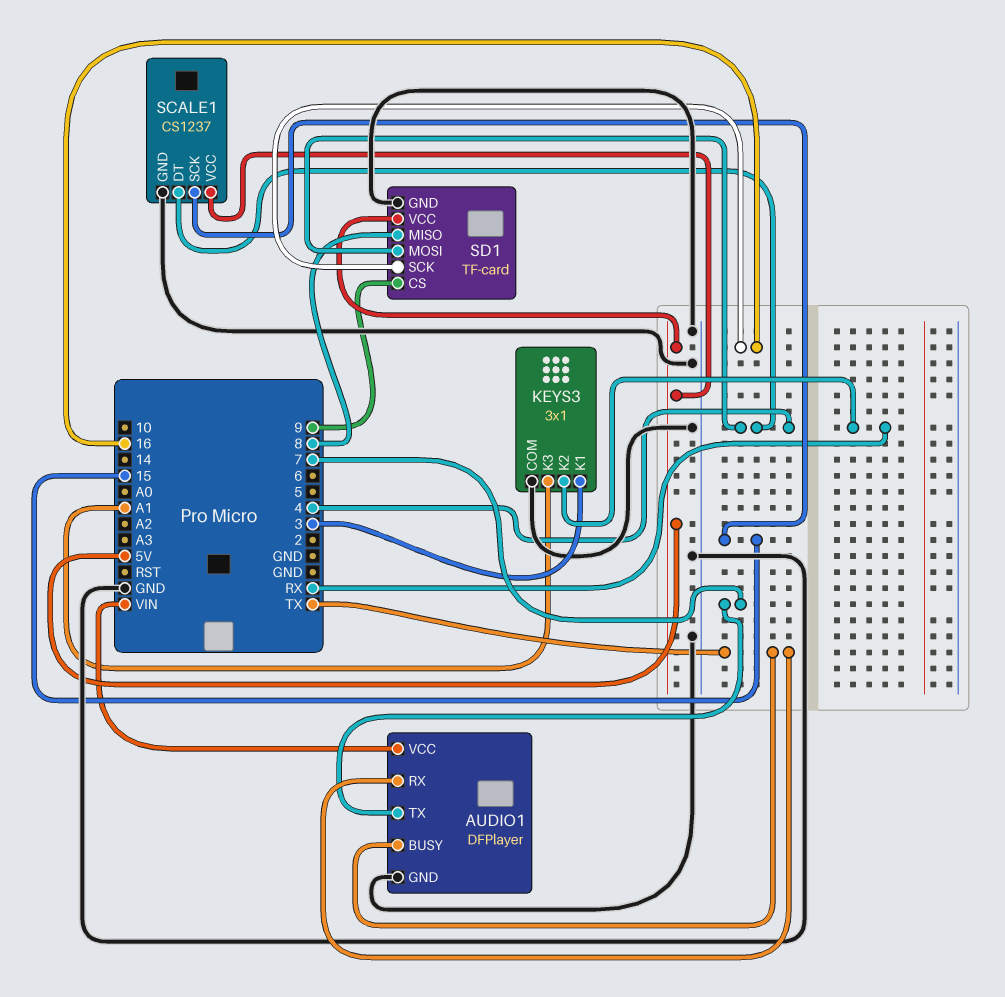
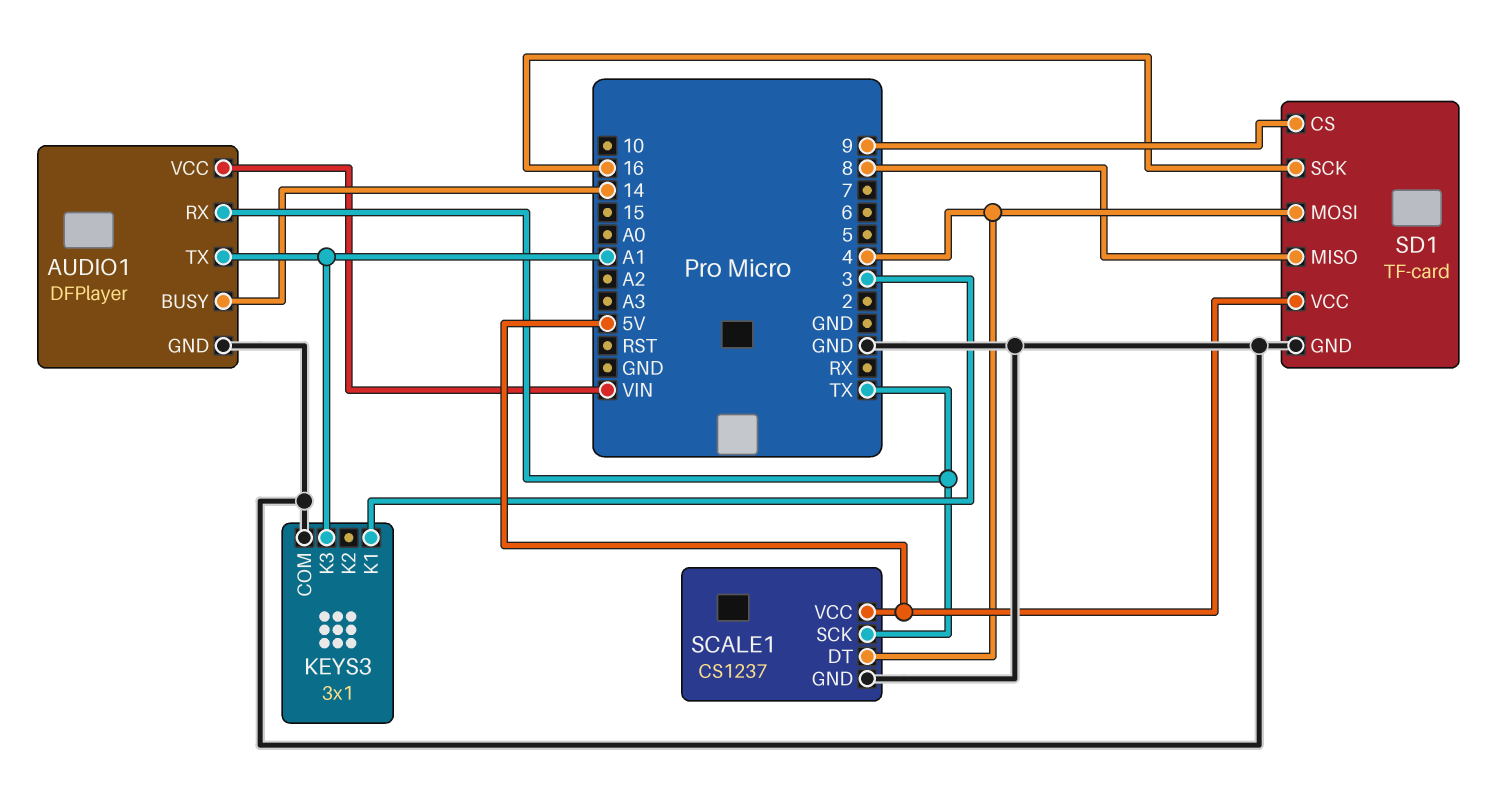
AUDIO1 pin BUSY: TX -> 14
AUDIO1 pin TX: 7 -> A1
KEYS3 pin K2: RX -> none
SCALE1 pin SCK: 15 -> TX

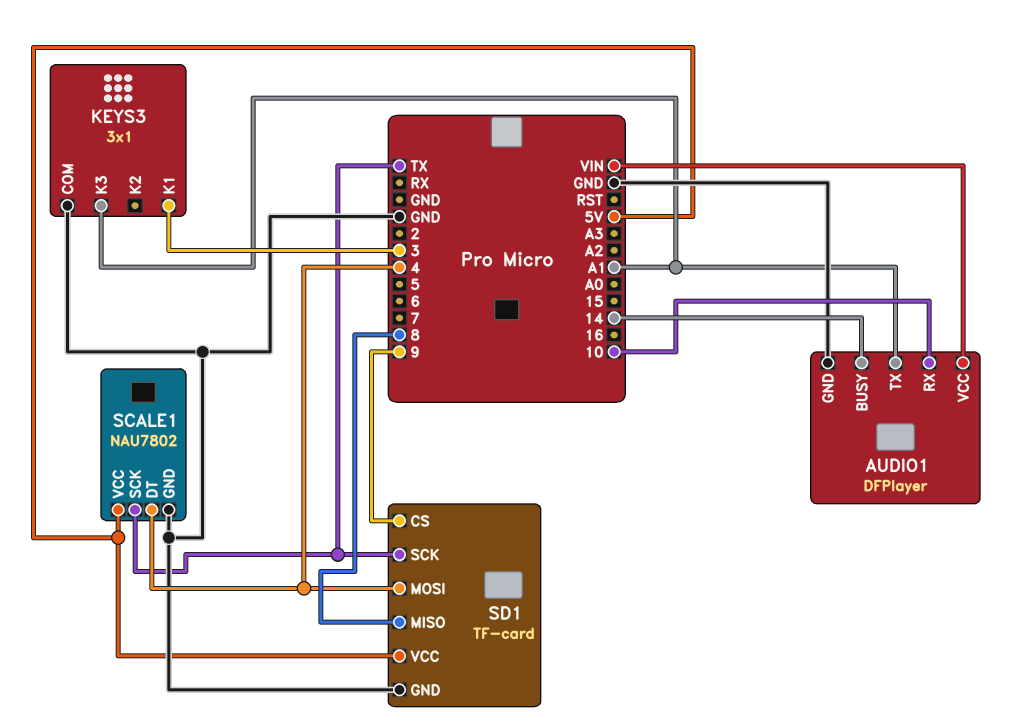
AUDIO1 pin RX: TX -> 10
SCALE1: CS1237 -> NAU7802
SD1 pin SCK: 16 -> TX

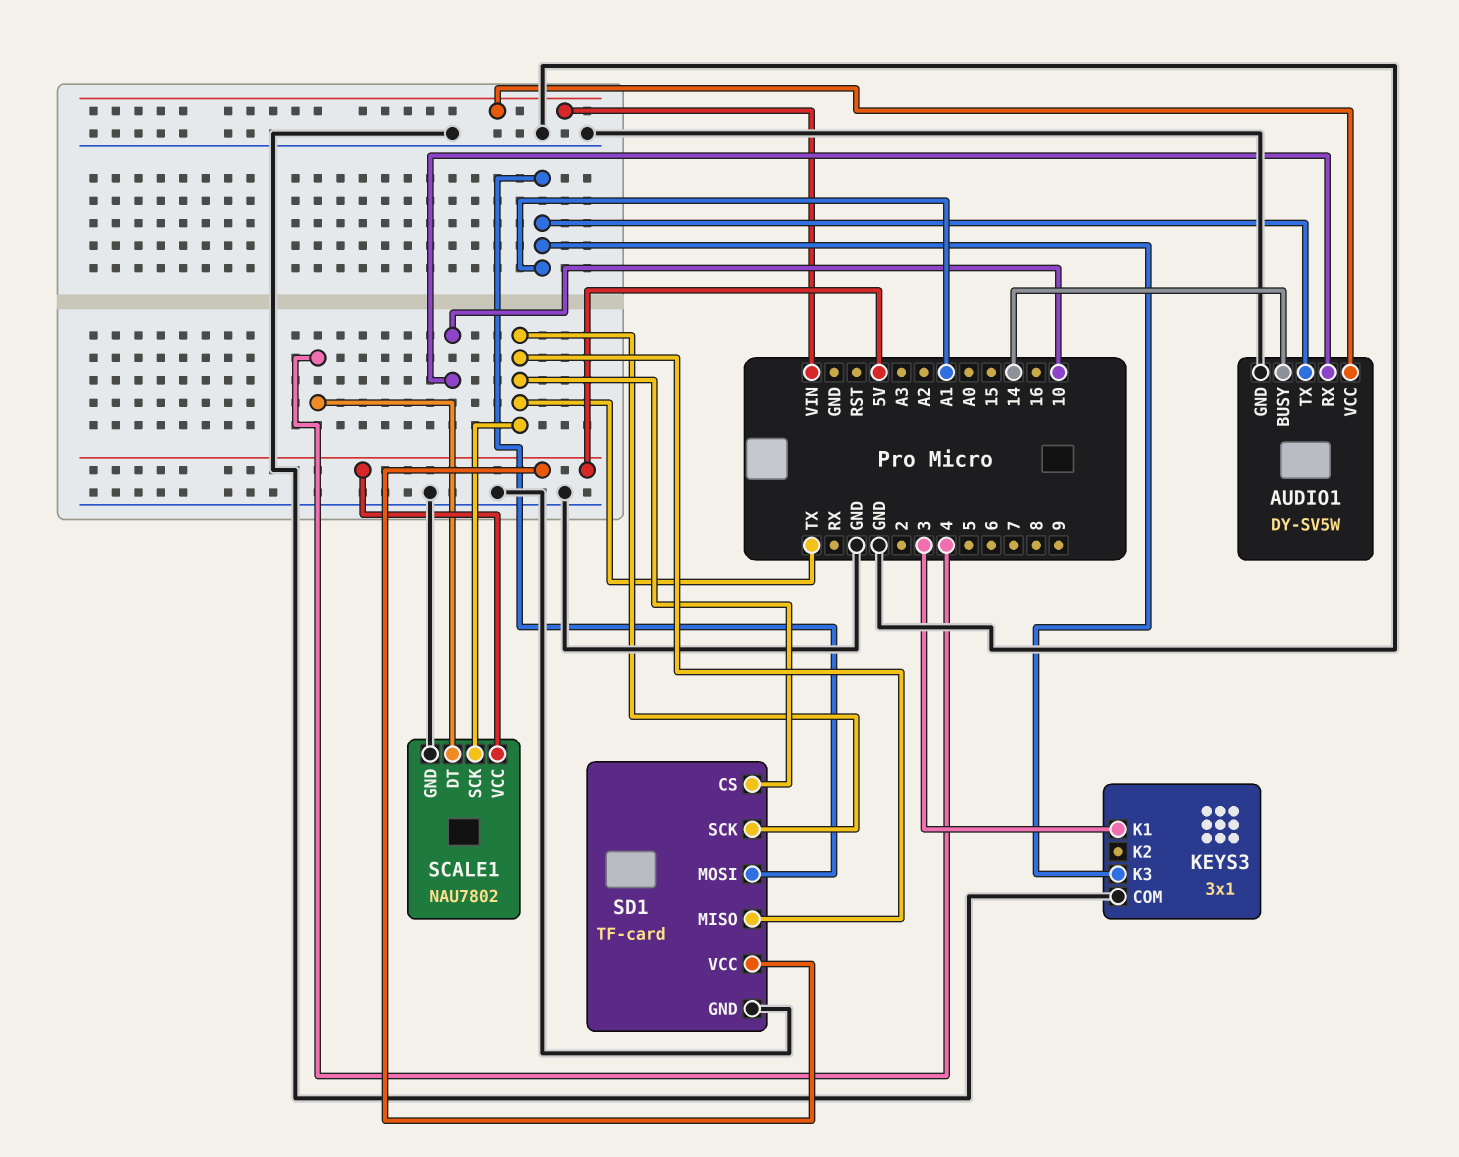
AUDIO1: DFPlayer -> DY-SV5W
SD1 pin CS: 9 -> TX
SD1 pin MISO: 8 -> TX
SD1 pin MOSI: 4 -> A1

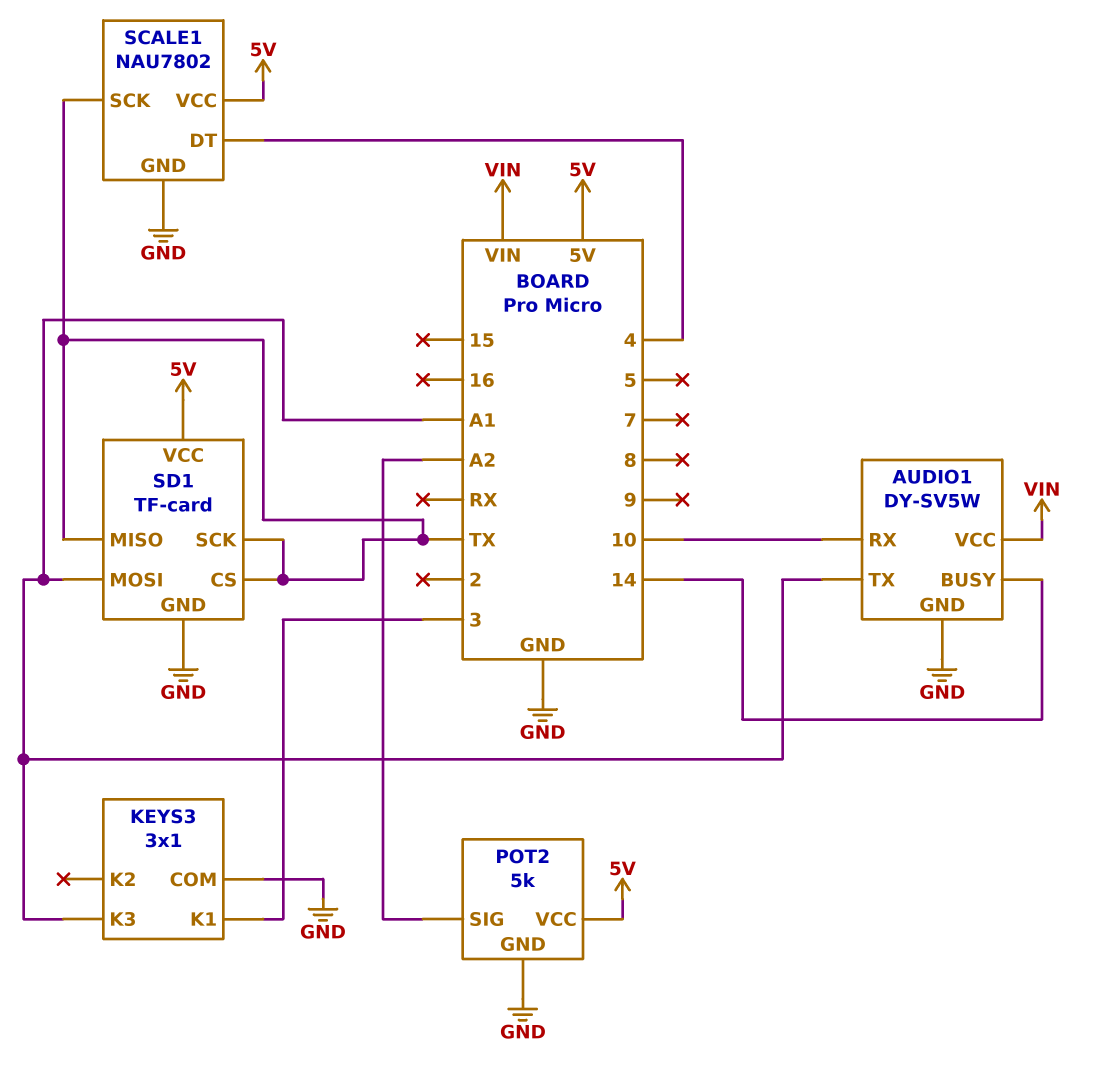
POT2: none -> 5k
POT2 pin GND: none -> GND
POT2 pin SIG: none -> A2
POT2 pin VCC: none -> 5V

